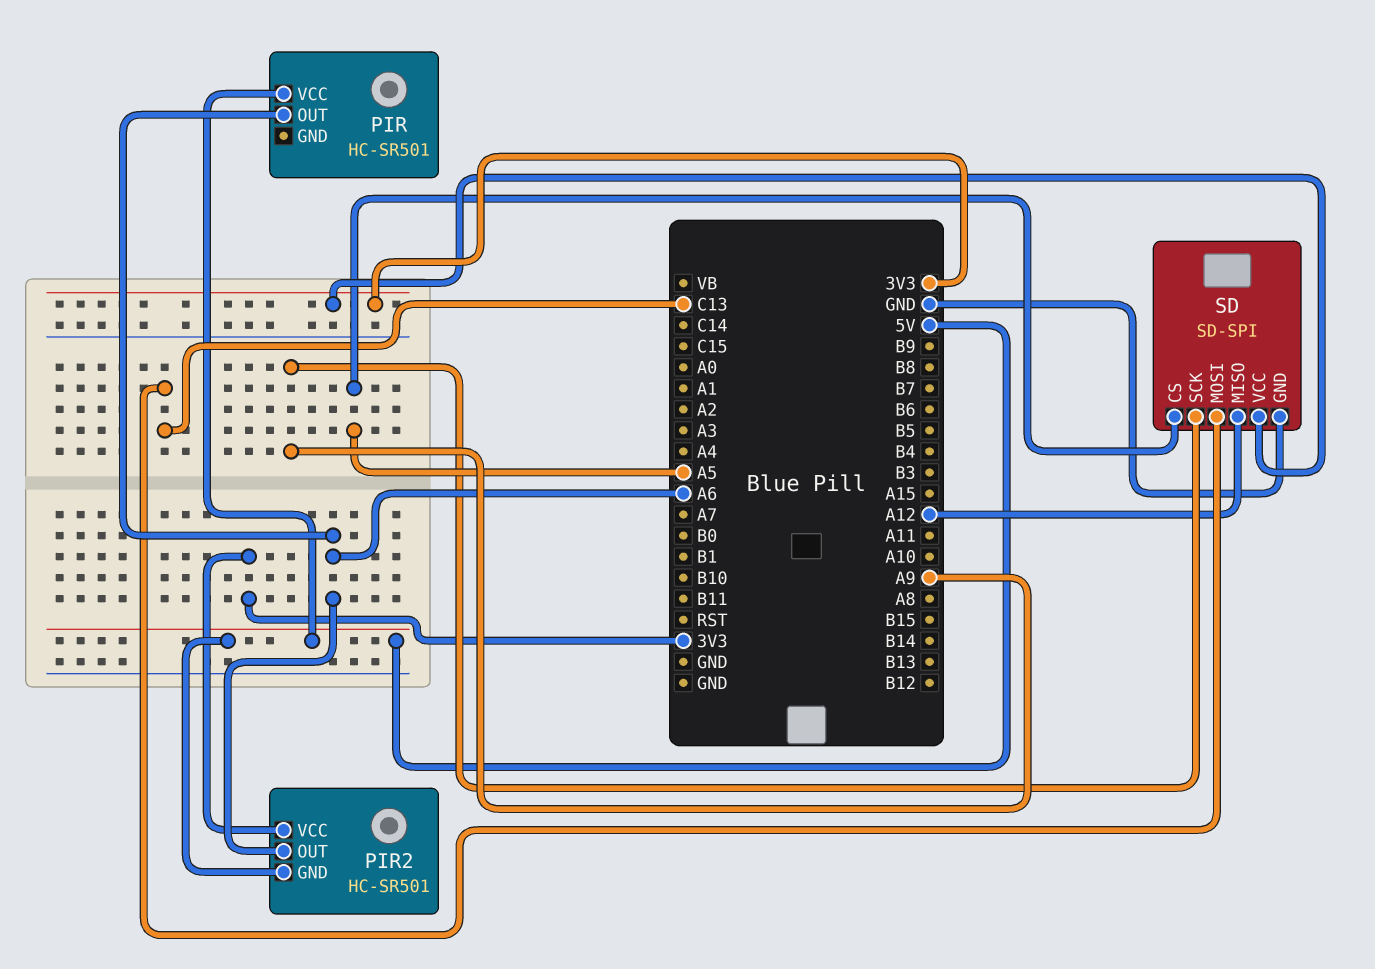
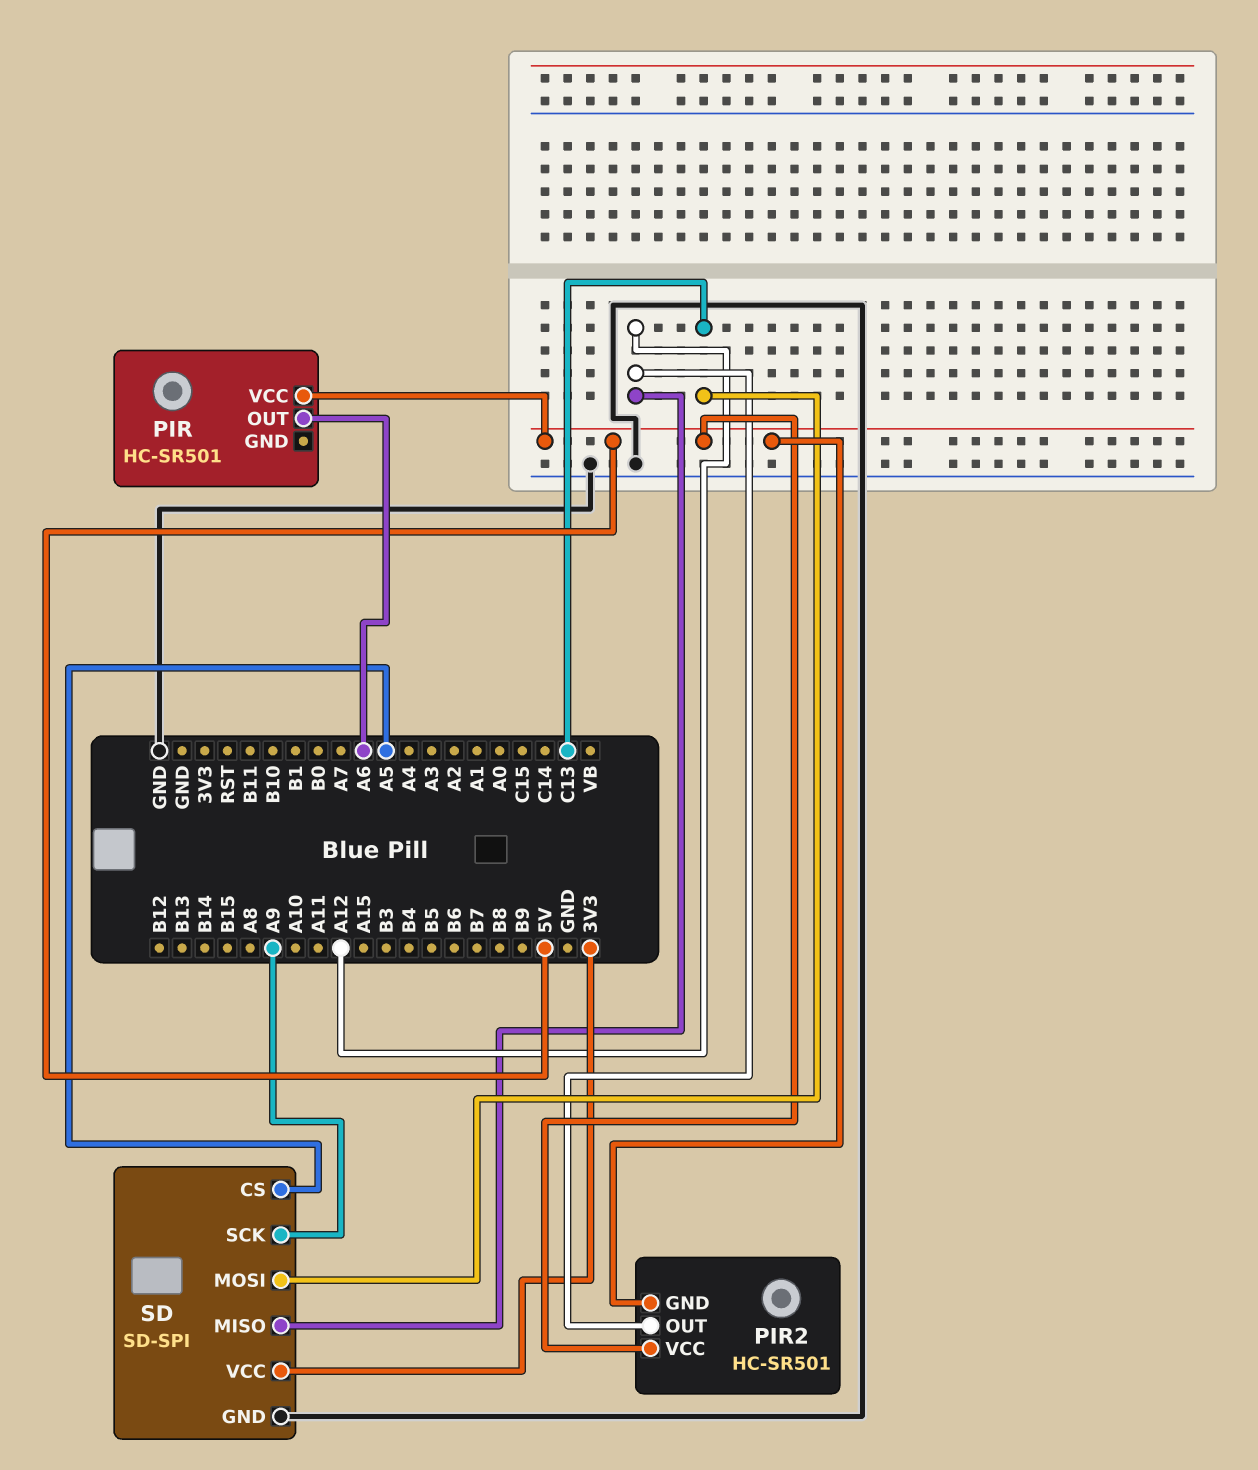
PIR2 pin OUT: A6 -> A12
PIR2 pin VCC: 3V3 -> 5V

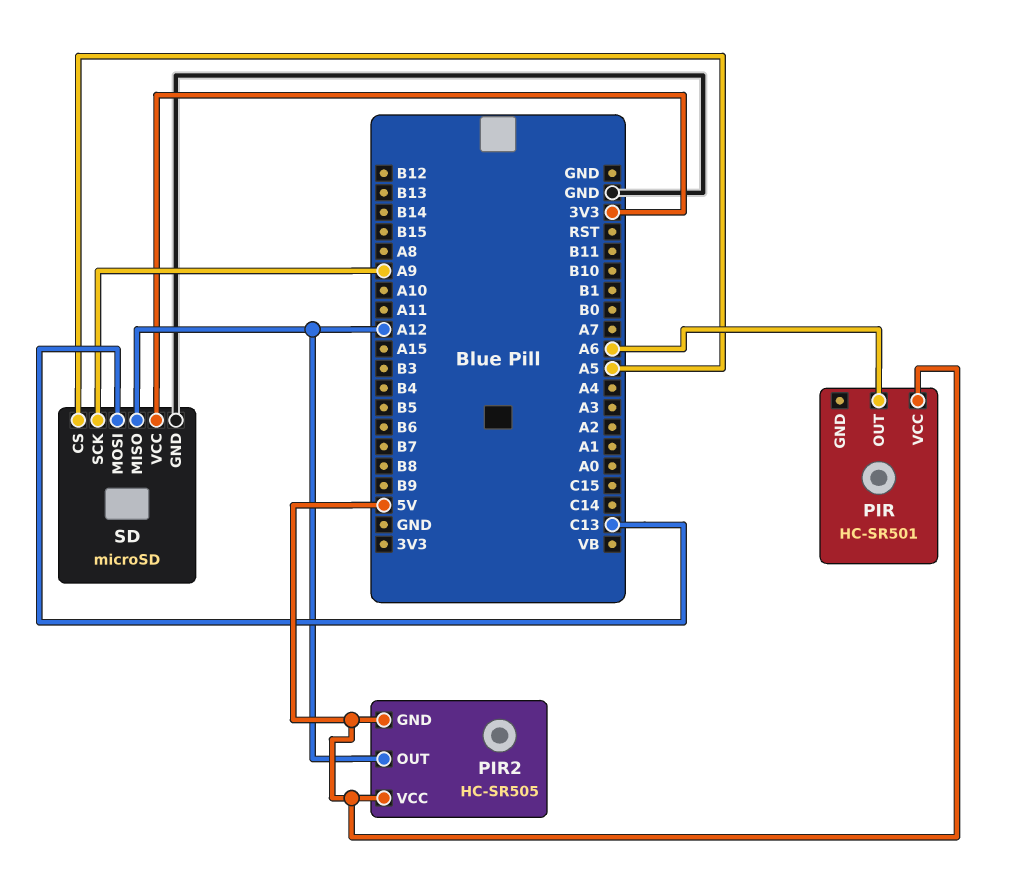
PIR2: HC-SR501 -> HC-SR505
SD: SD-SPI -> microSD

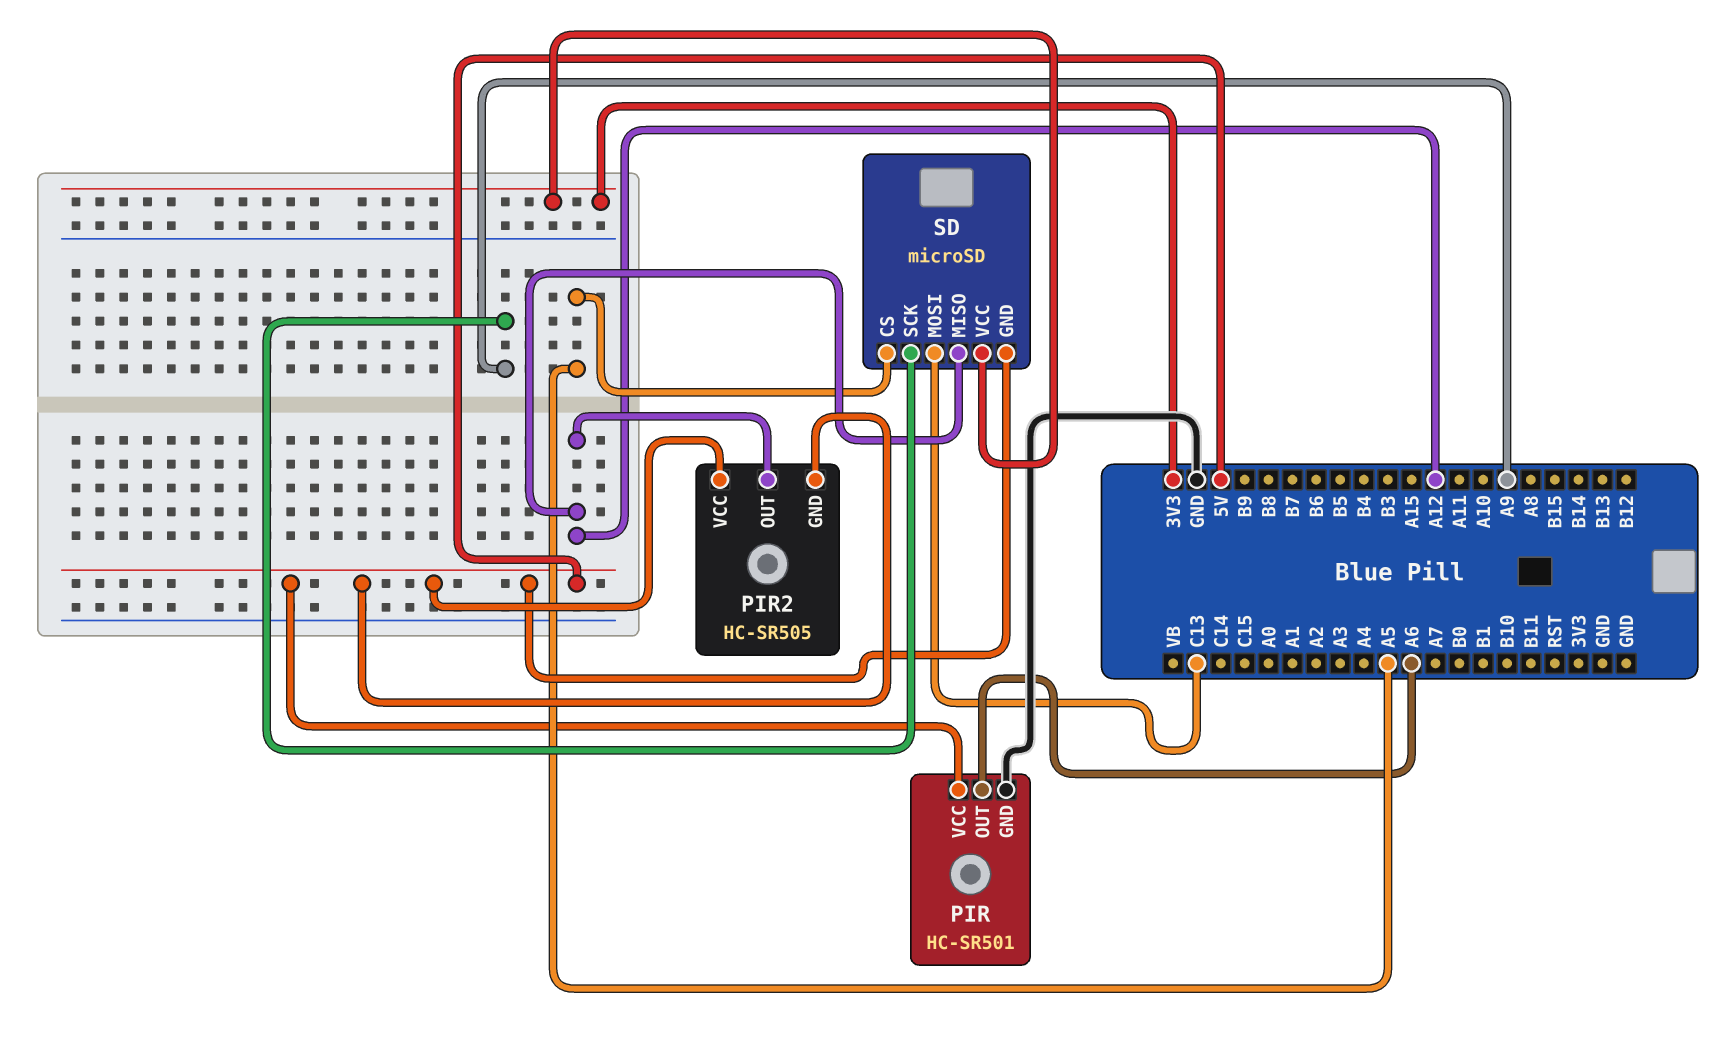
PIR pin GND: none -> GND
SD pin GND: GND -> 5V

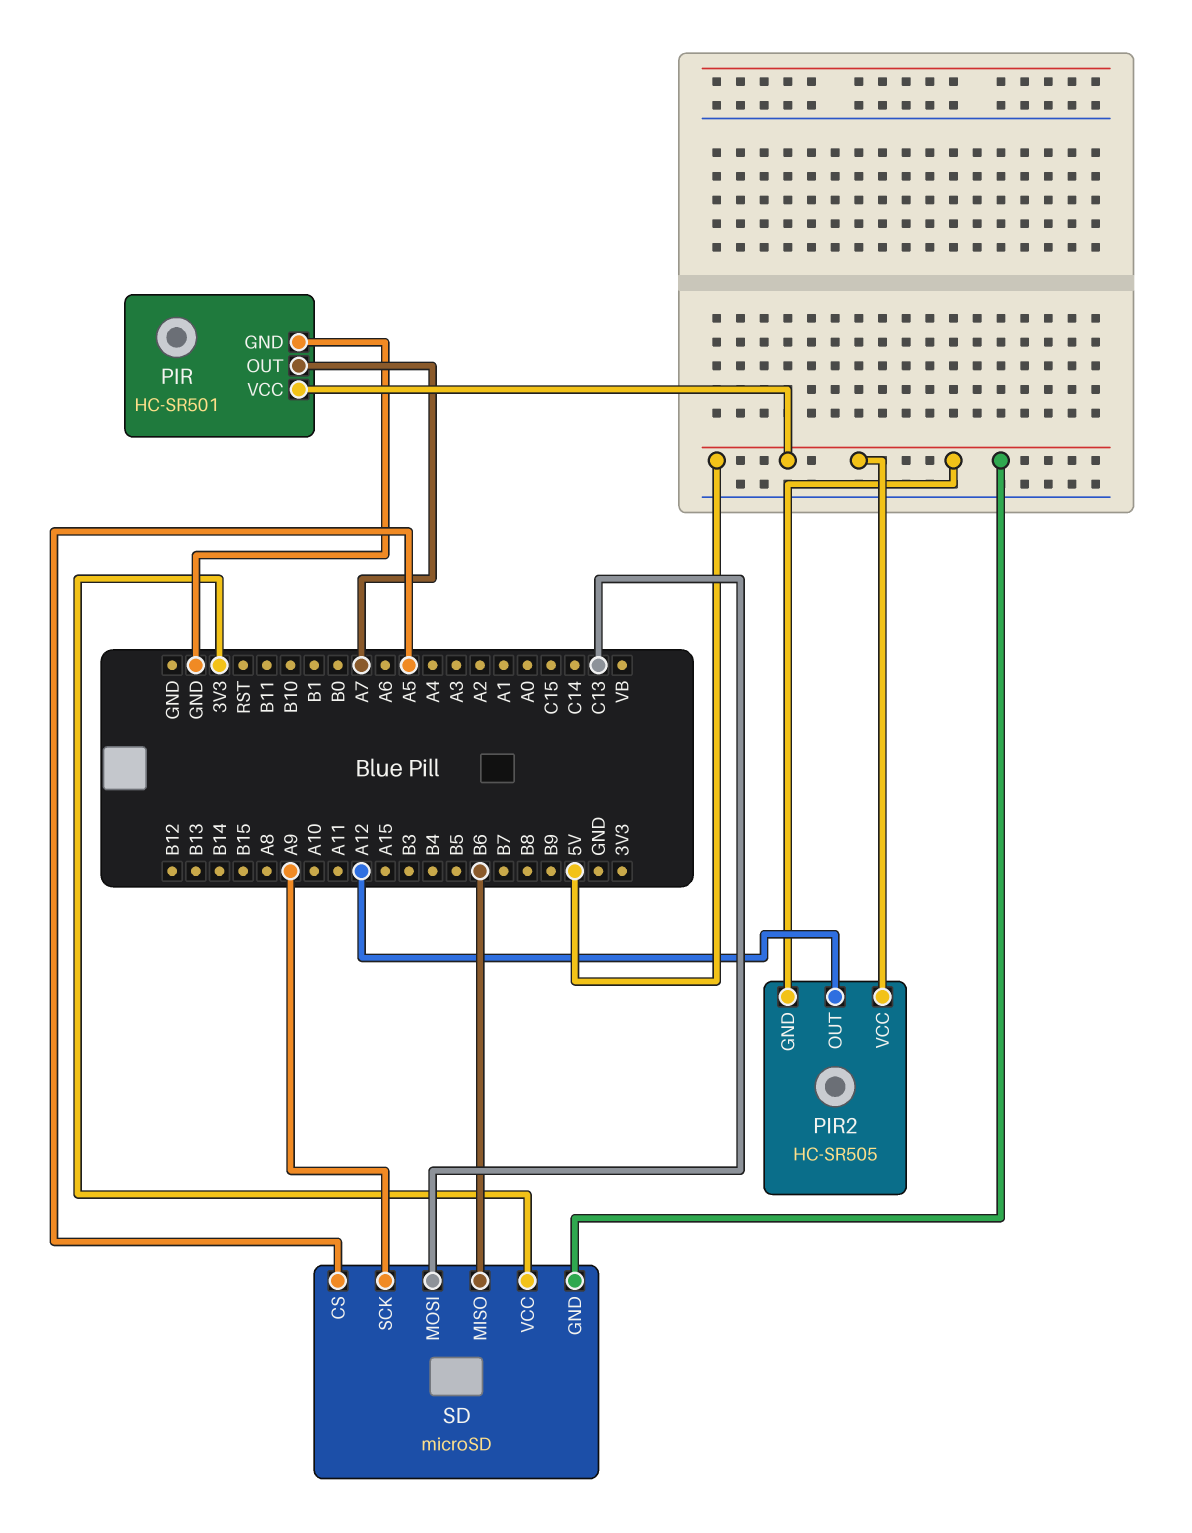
PIR pin OUT: A6 -> A7
SD pin MISO: A12 -> B6

